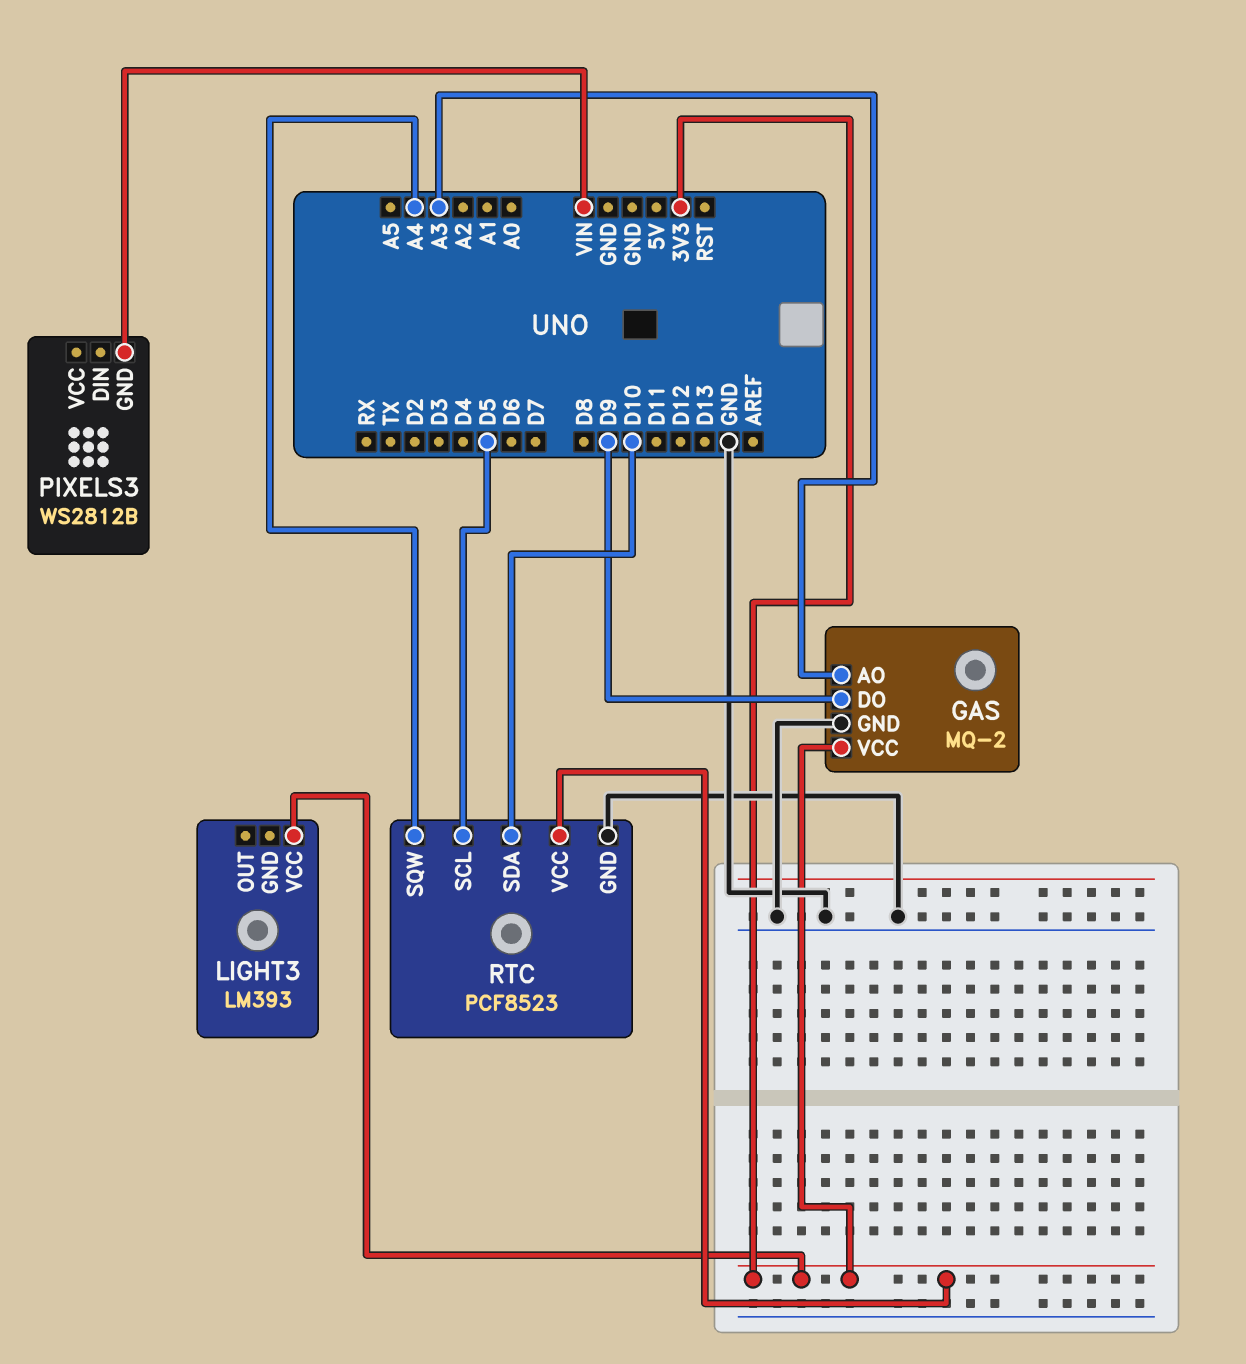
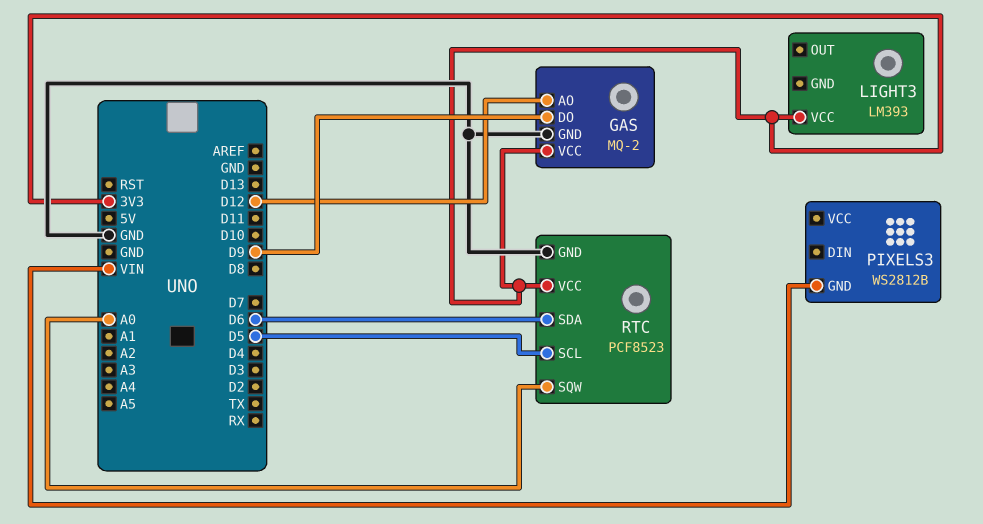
GAS pin AO: A3 -> D12
RTC pin SDA: D10 -> D6
RTC pin SQW: A4 -> A0

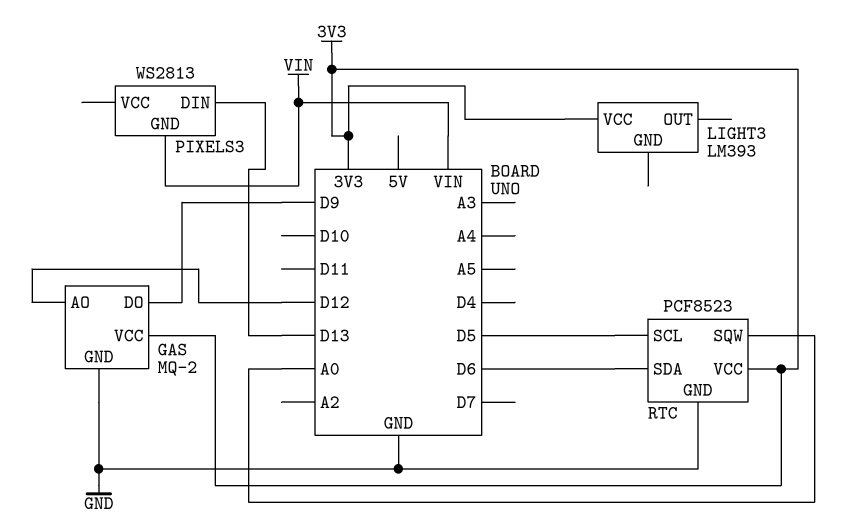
PIXELS3: WS2812B -> WS2813
PIXELS3 pin DIN: none -> D13

